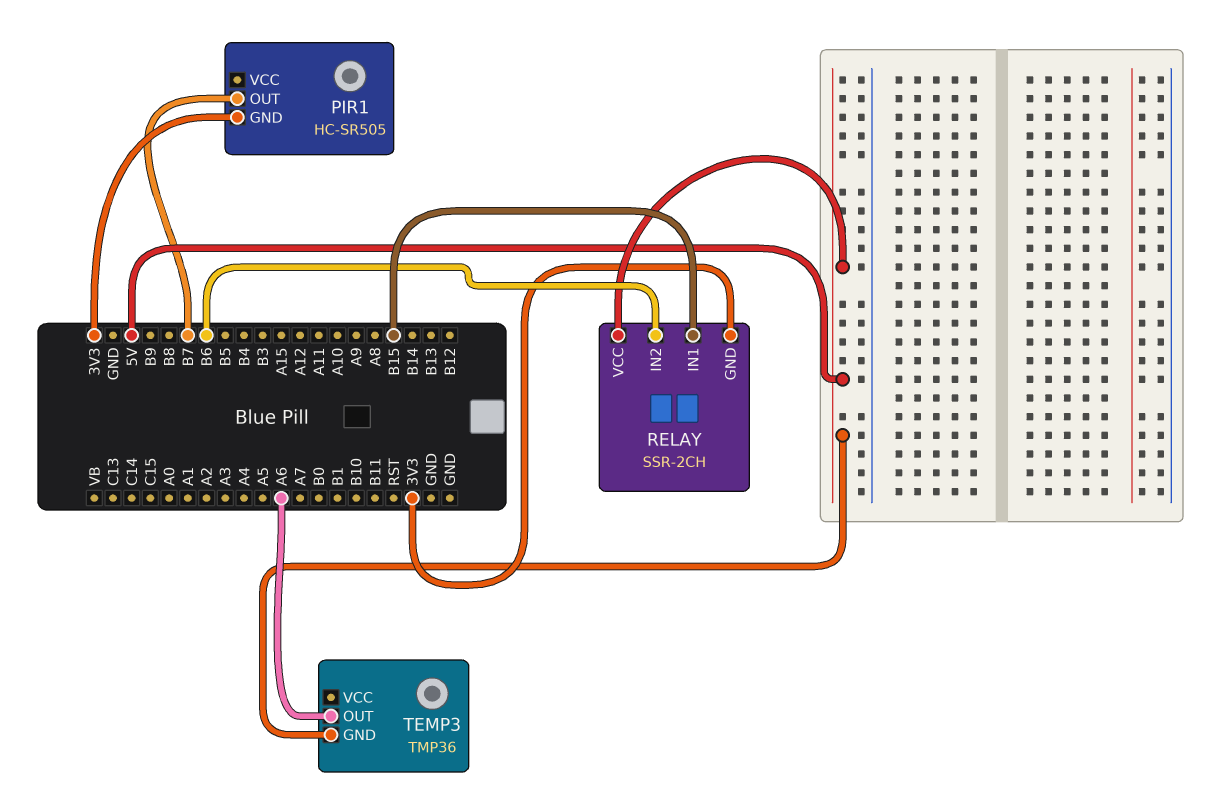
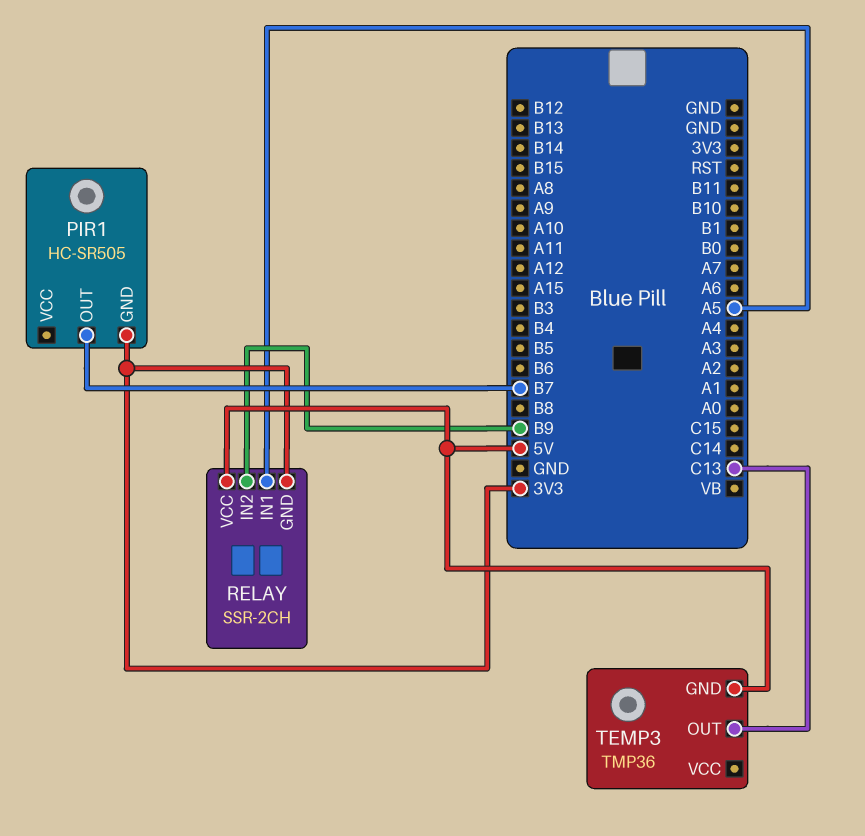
RELAY pin IN1: B15 -> A5
RELAY pin IN2: B6 -> B9
TEMP3 pin OUT: A6 -> C13

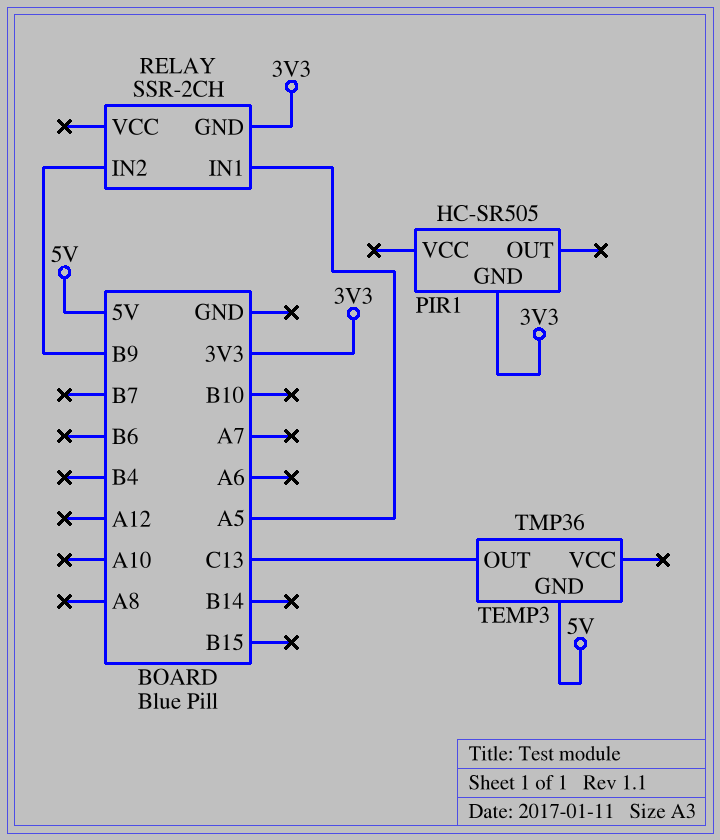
PIR1 pin OUT: B7 -> none
RELAY pin VCC: 5V -> none

